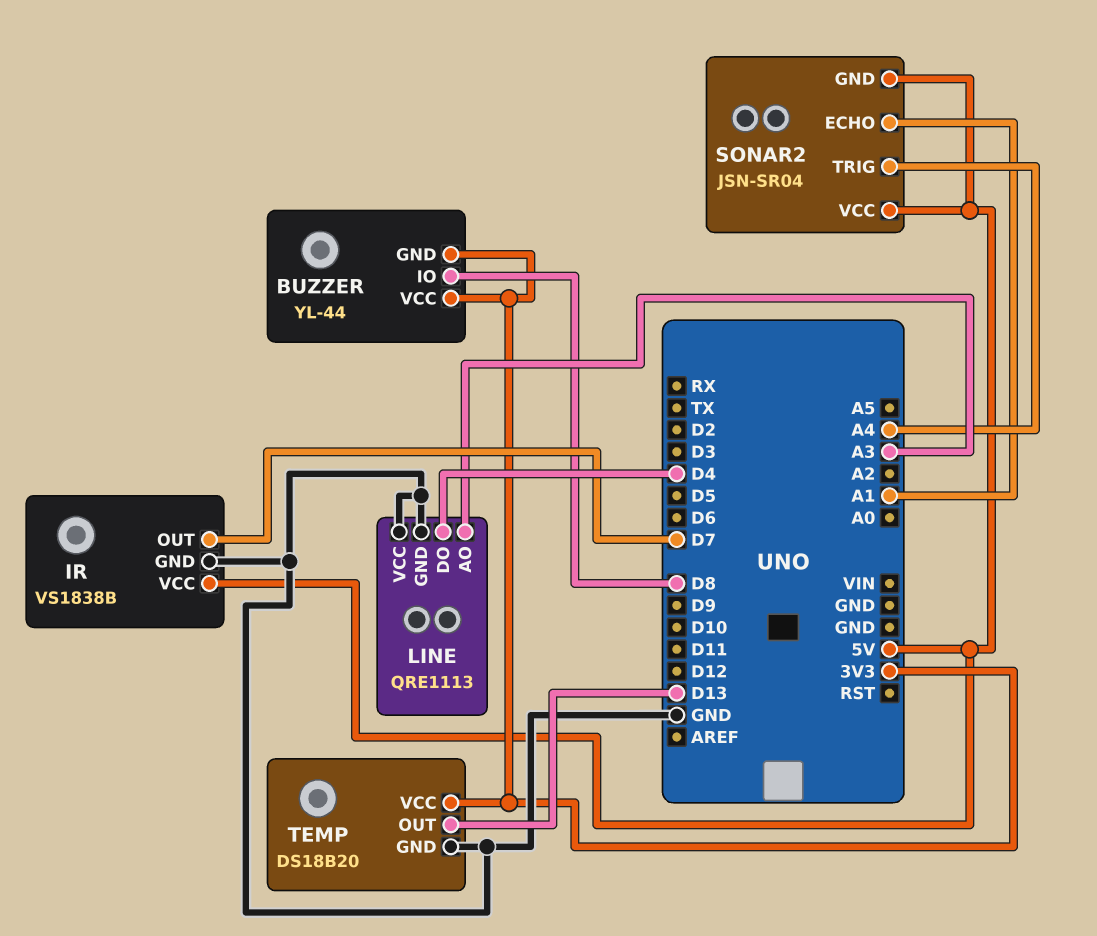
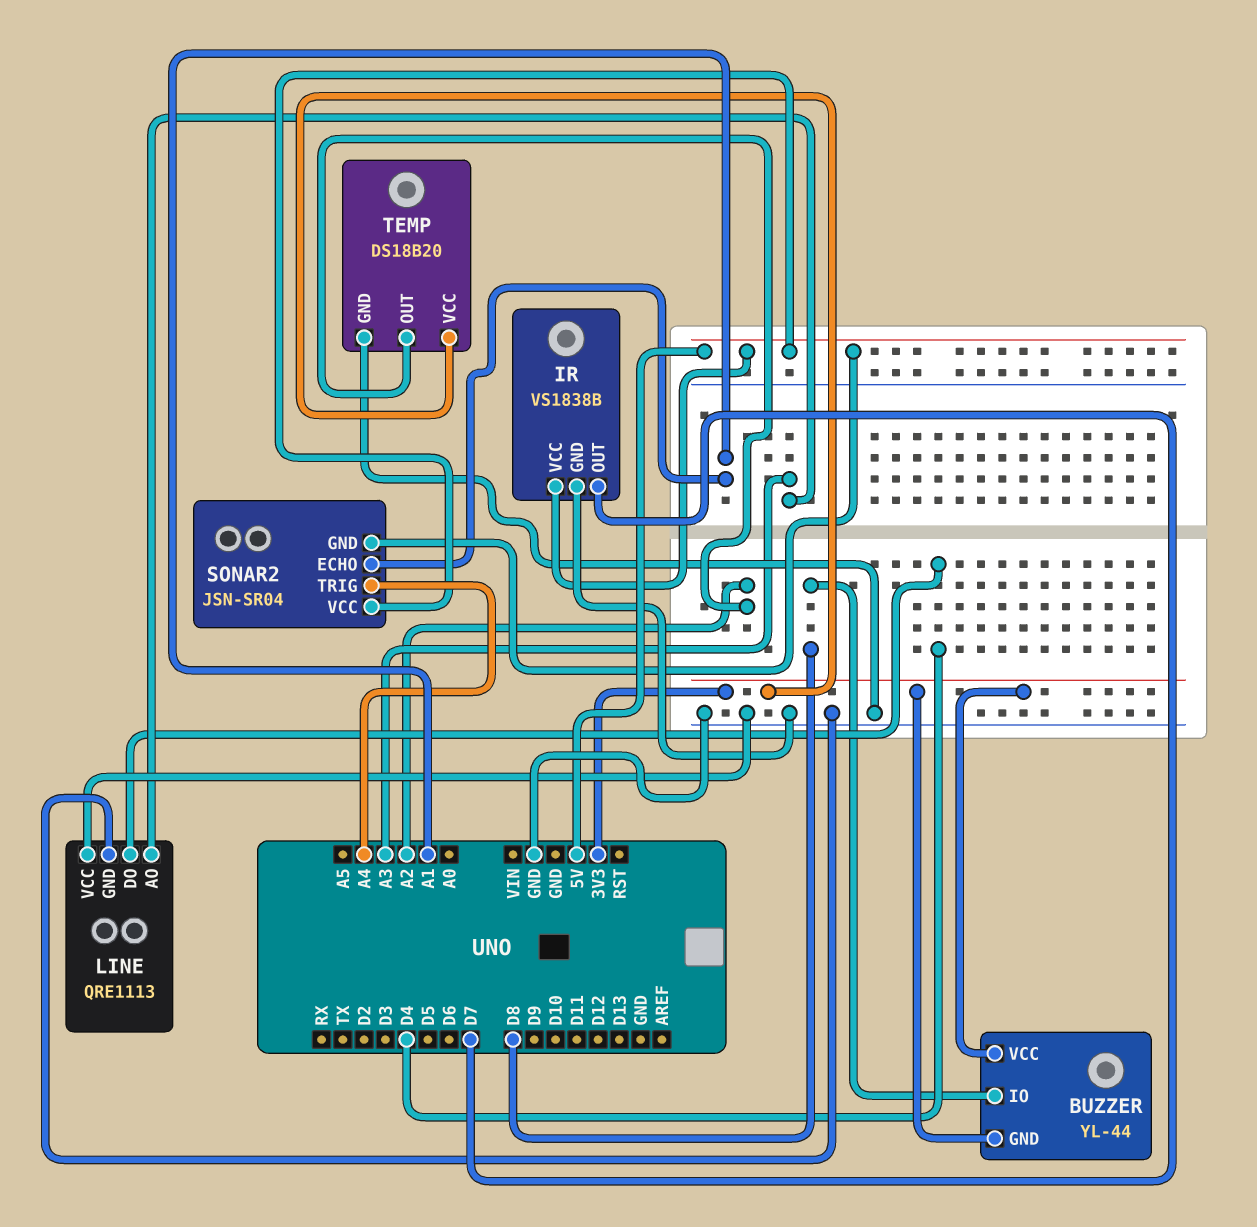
TEMP pin OUT: D13 -> A2

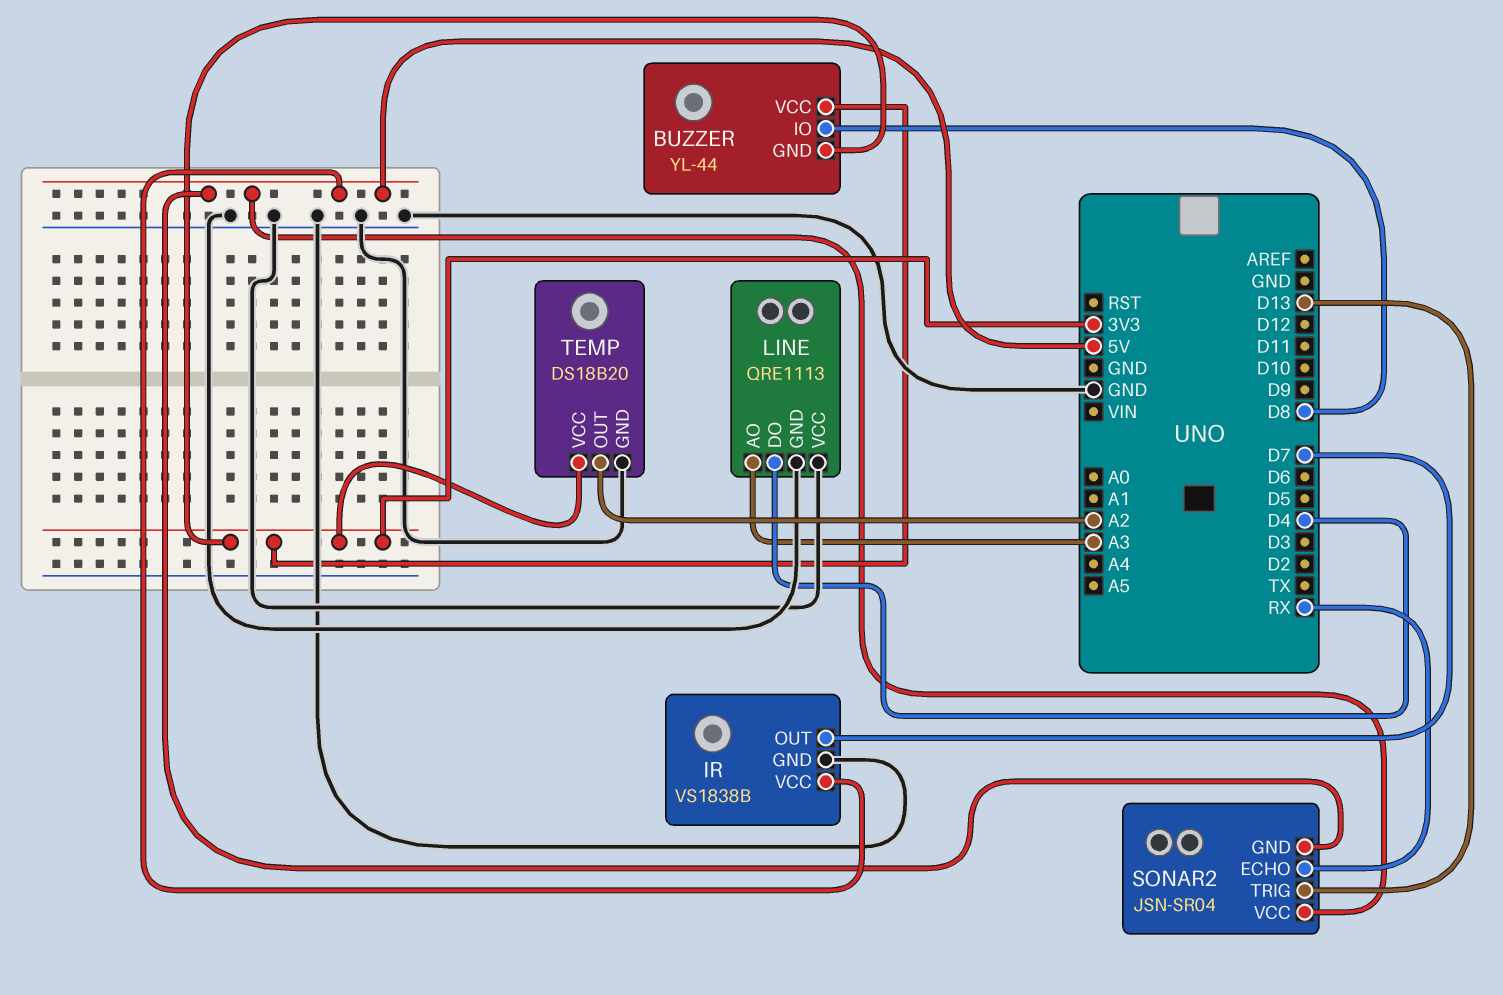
SONAR2 pin ECHO: A1 -> RX
SONAR2 pin TRIG: A4 -> D13

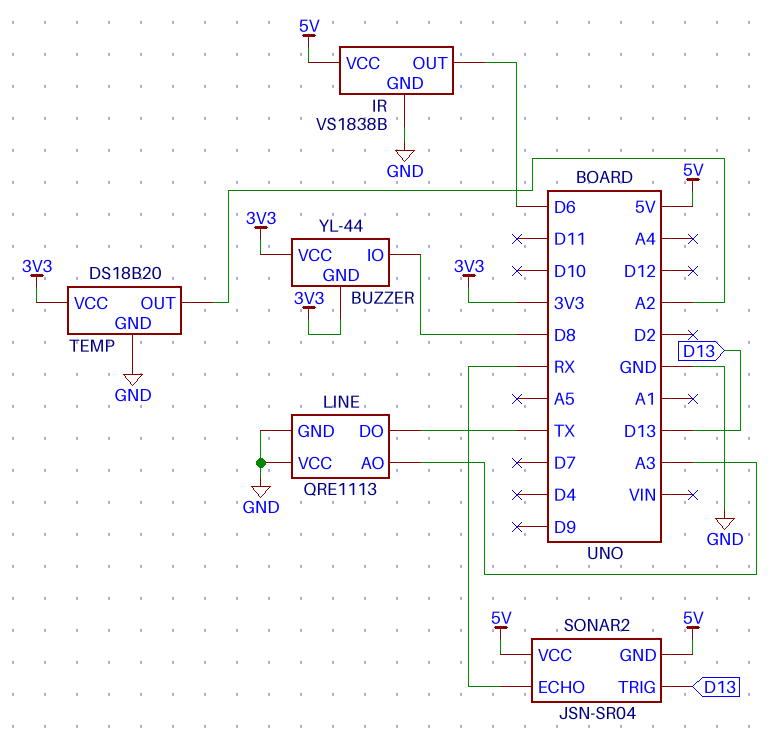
IR pin OUT: D7 -> D6
LINE pin DO: D4 -> TX

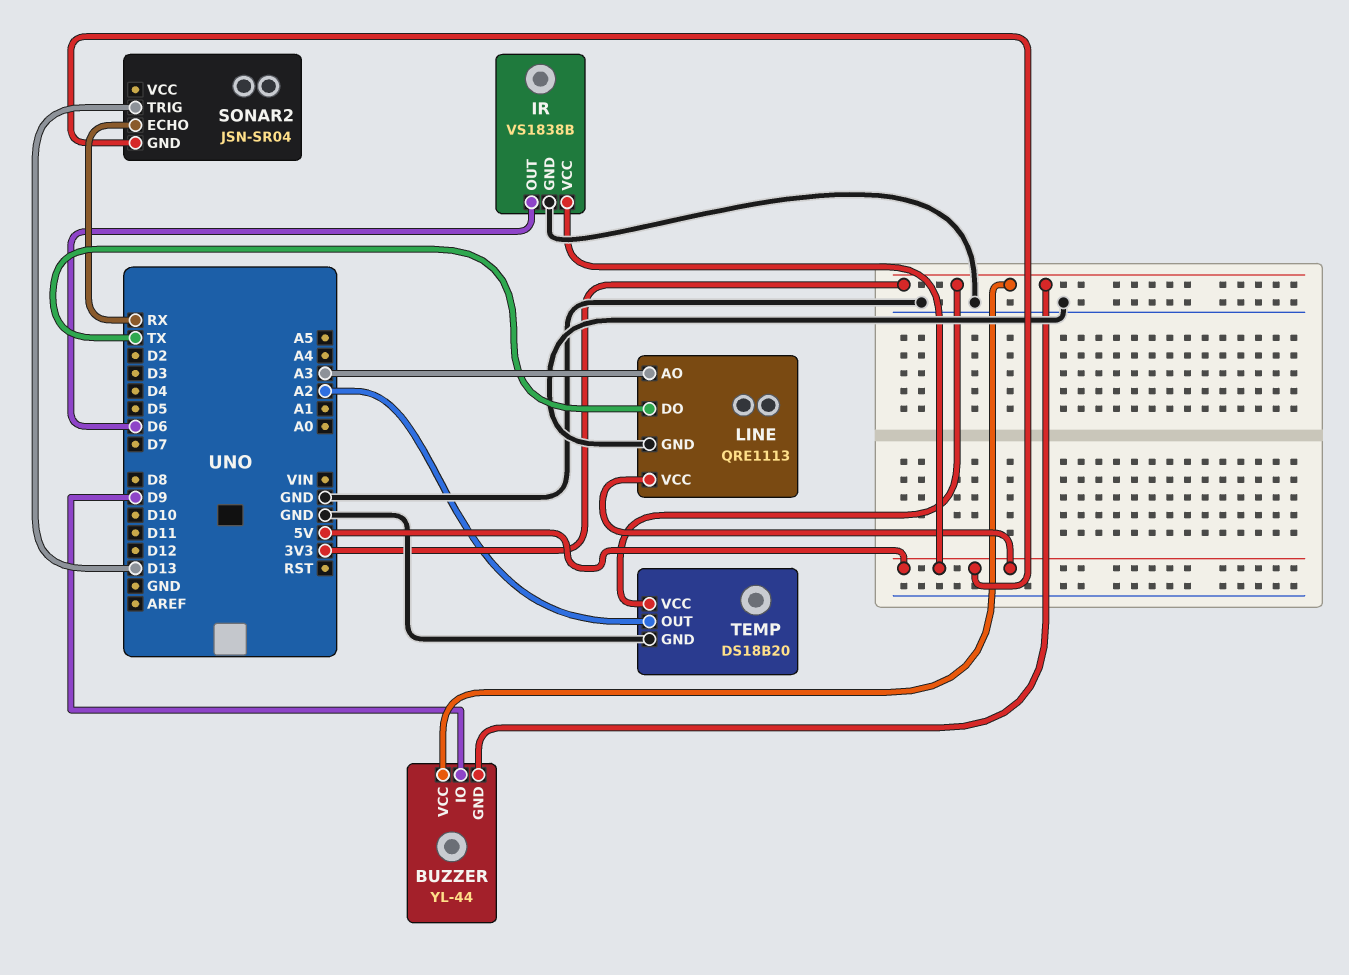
BUZZER pin IO: D8 -> D9
LINE pin VCC: GND -> 5V
SONAR2 pin VCC: 5V -> none

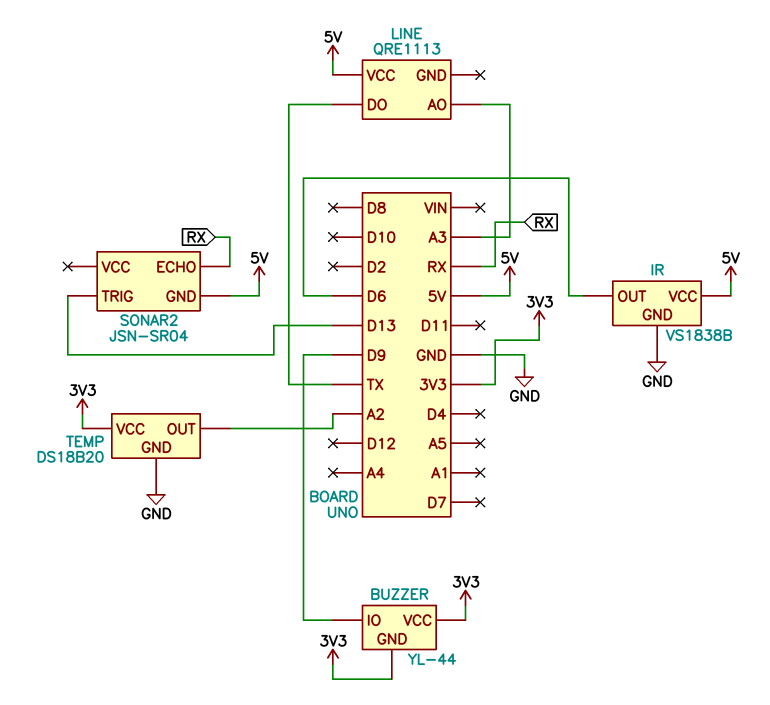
LINE pin GND: GND -> none

